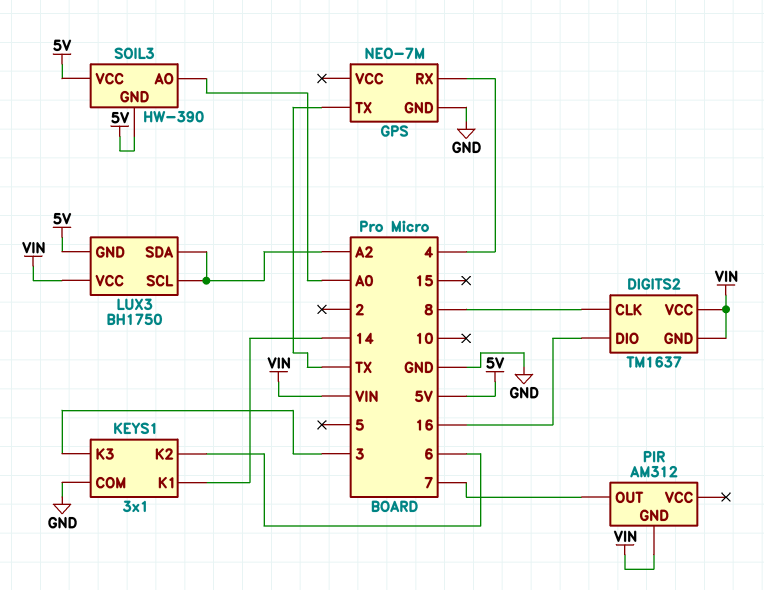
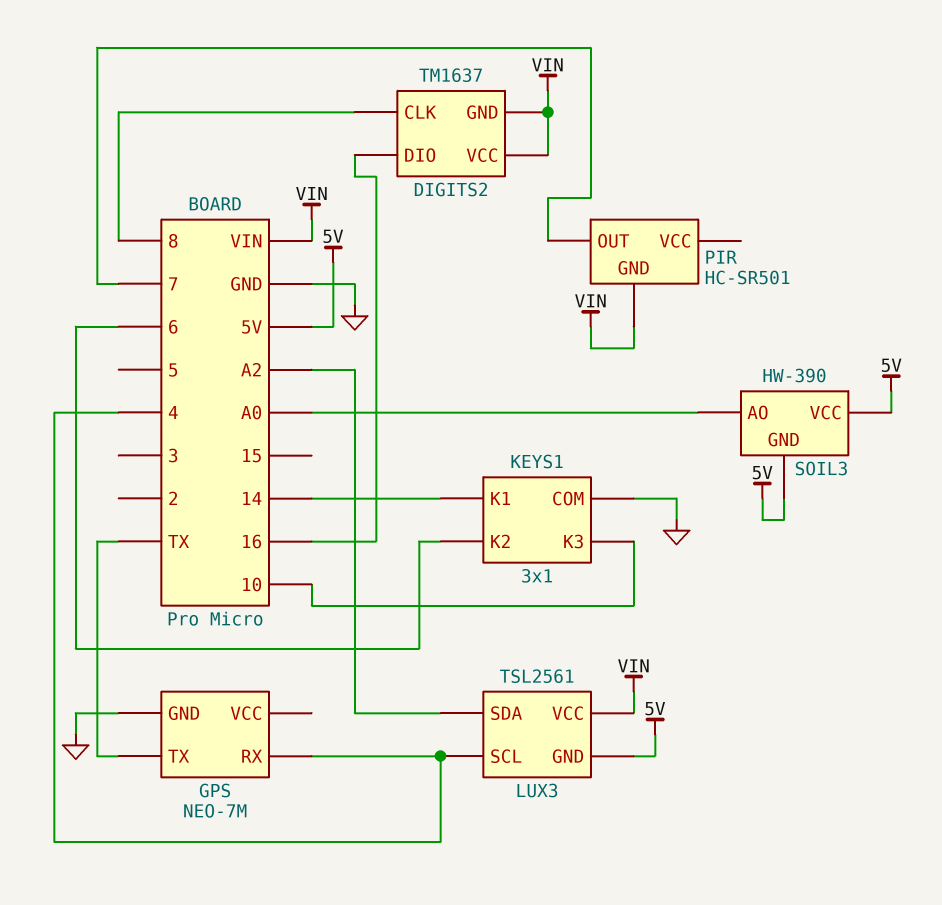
KEYS1 pin K3: 3 -> 10
LUX3: BH1750 -> TSL2561
LUX3 pin SCL: A2 -> 4
PIR: AM312 -> HC-SR501

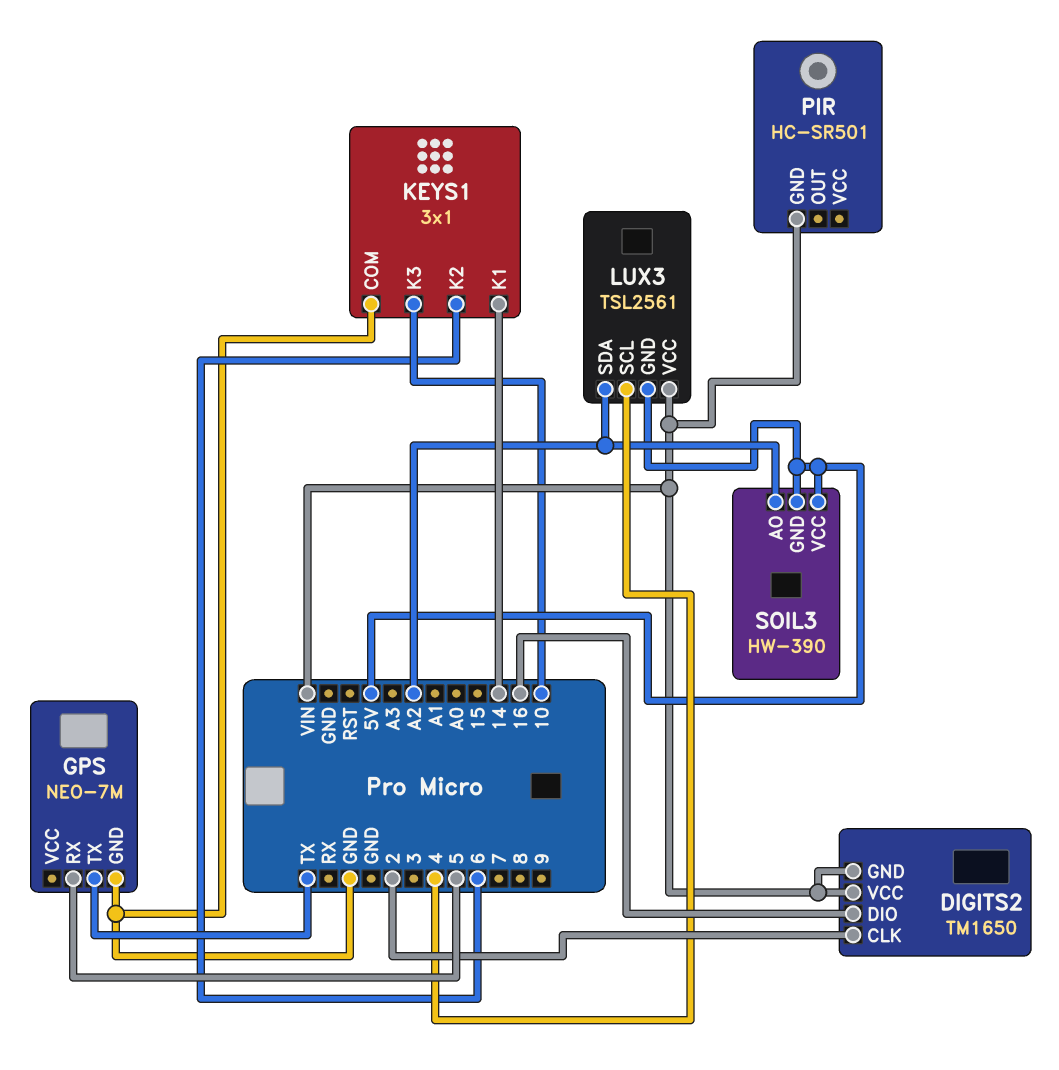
DIGITS2: TM1637 -> TM1650
DIGITS2 pin CLK: 8 -> 2
GPS pin RX: 4 -> 5
PIR pin OUT: 7 -> none
SOIL3 pin AO: A0 -> A2

